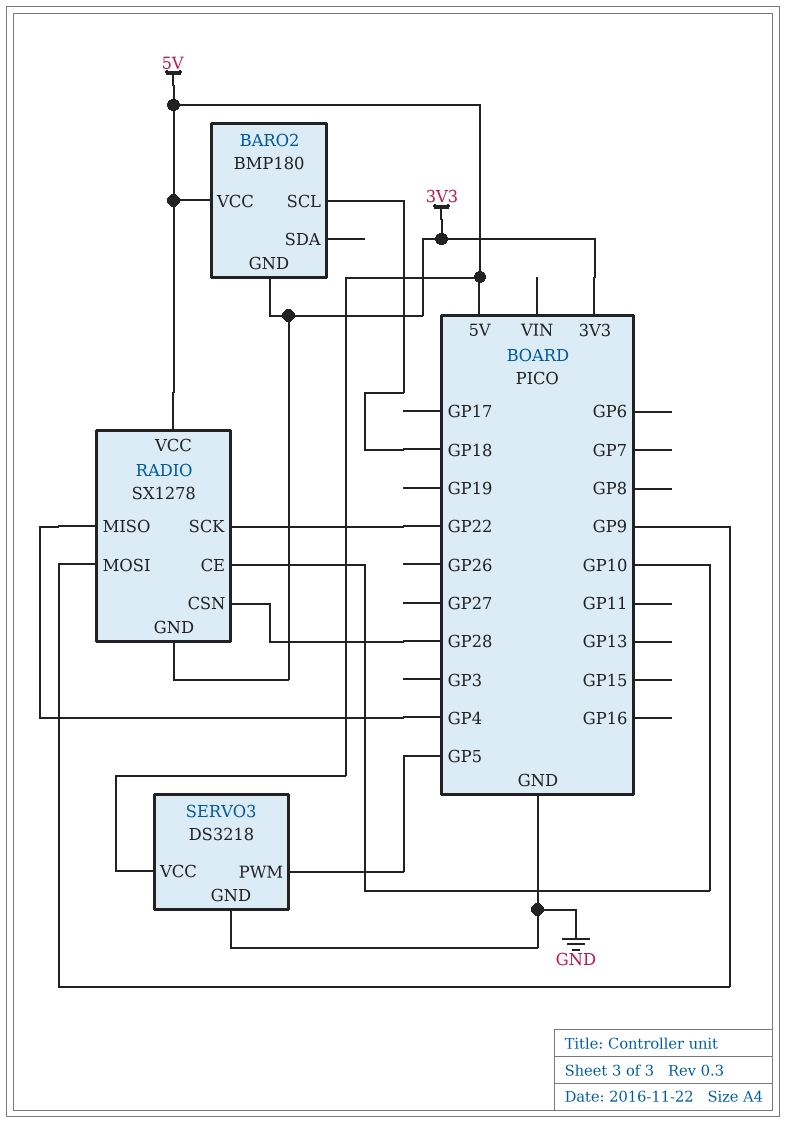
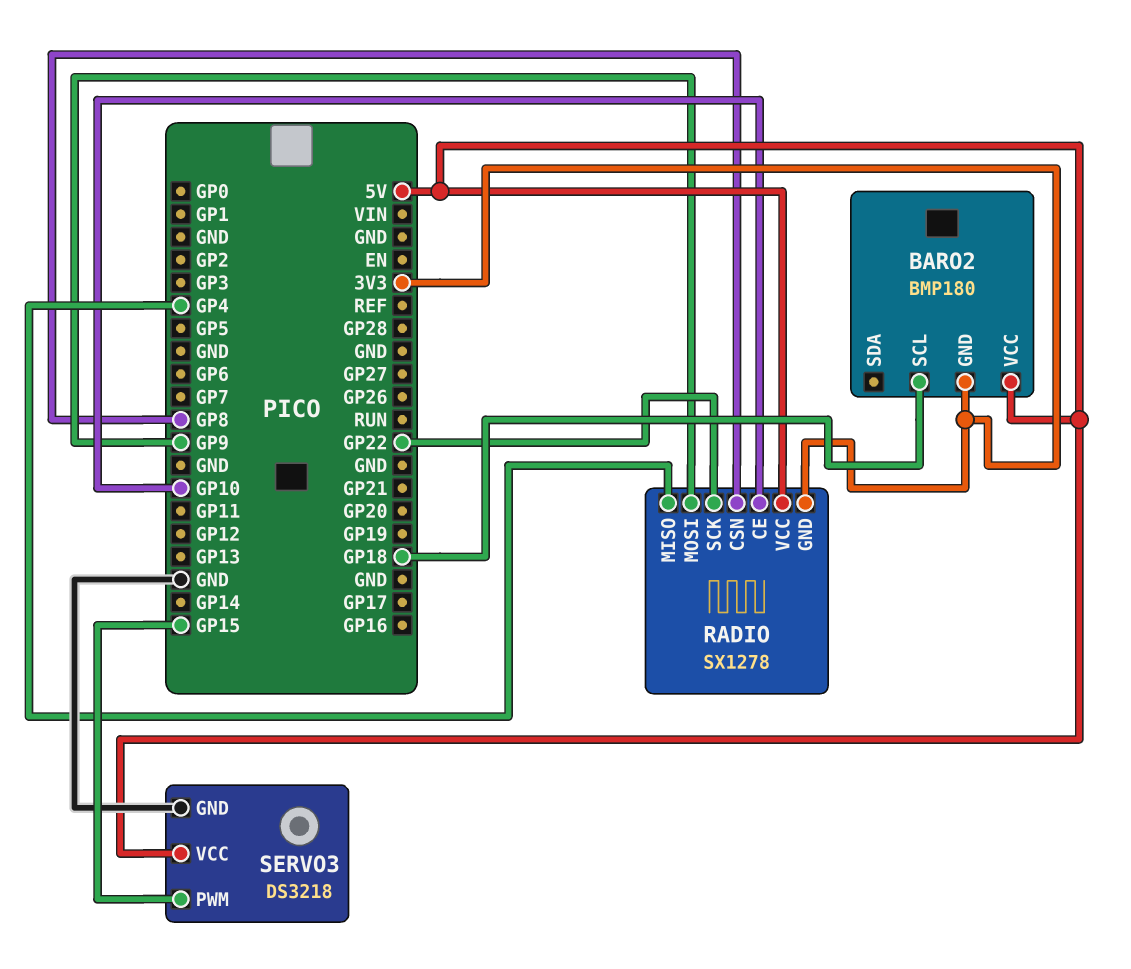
RADIO pin CSN: GP28 -> GP8
SERVO3 pin PWM: GP5 -> GP15

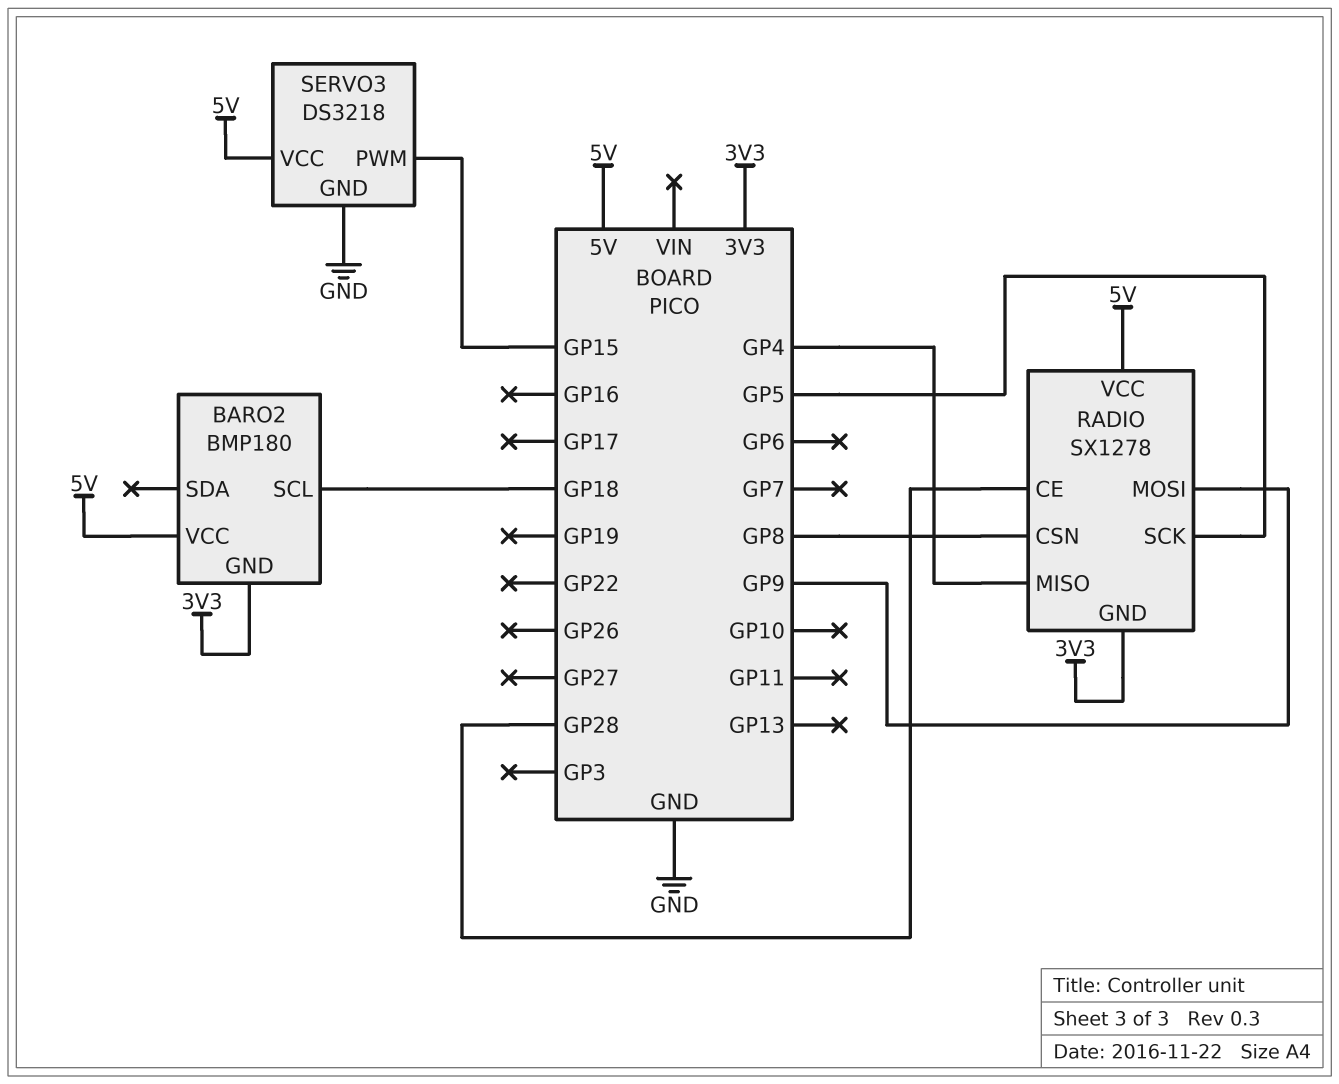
RADIO pin CE: GP10 -> GP28
RADIO pin SCK: GP22 -> GP5

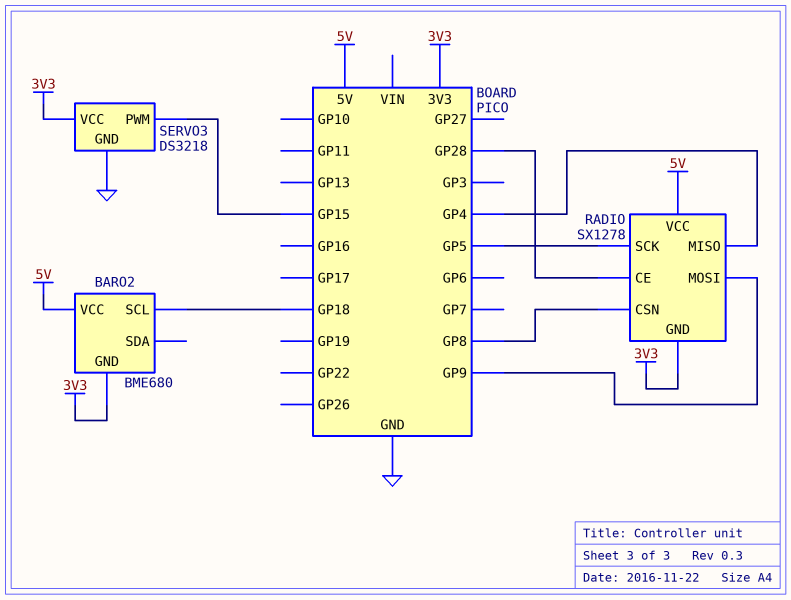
BARO2: BMP180 -> BME680
SERVO3 pin VCC: 5V -> 3V3

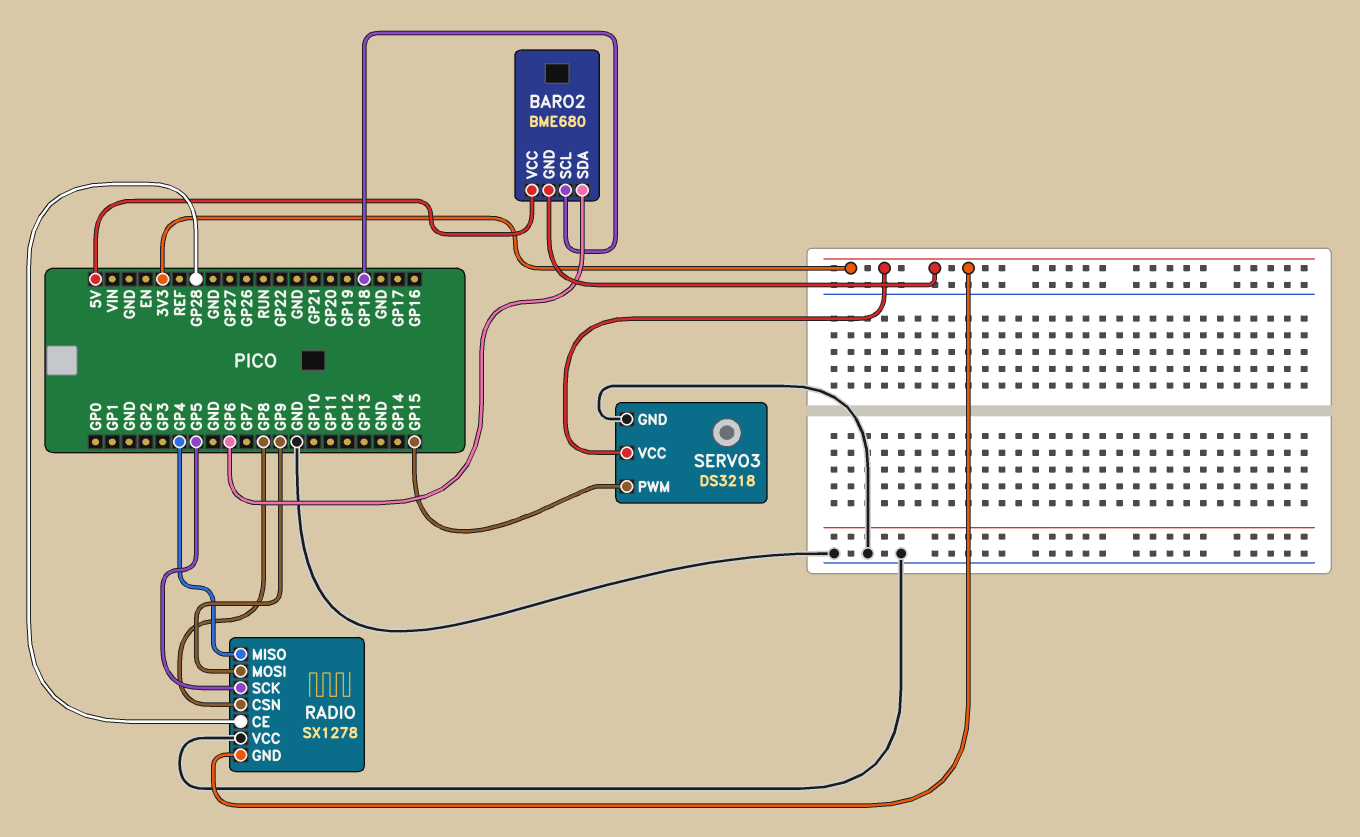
BARO2 pin SDA: none -> GP6
RADIO pin VCC: 5V -> GND

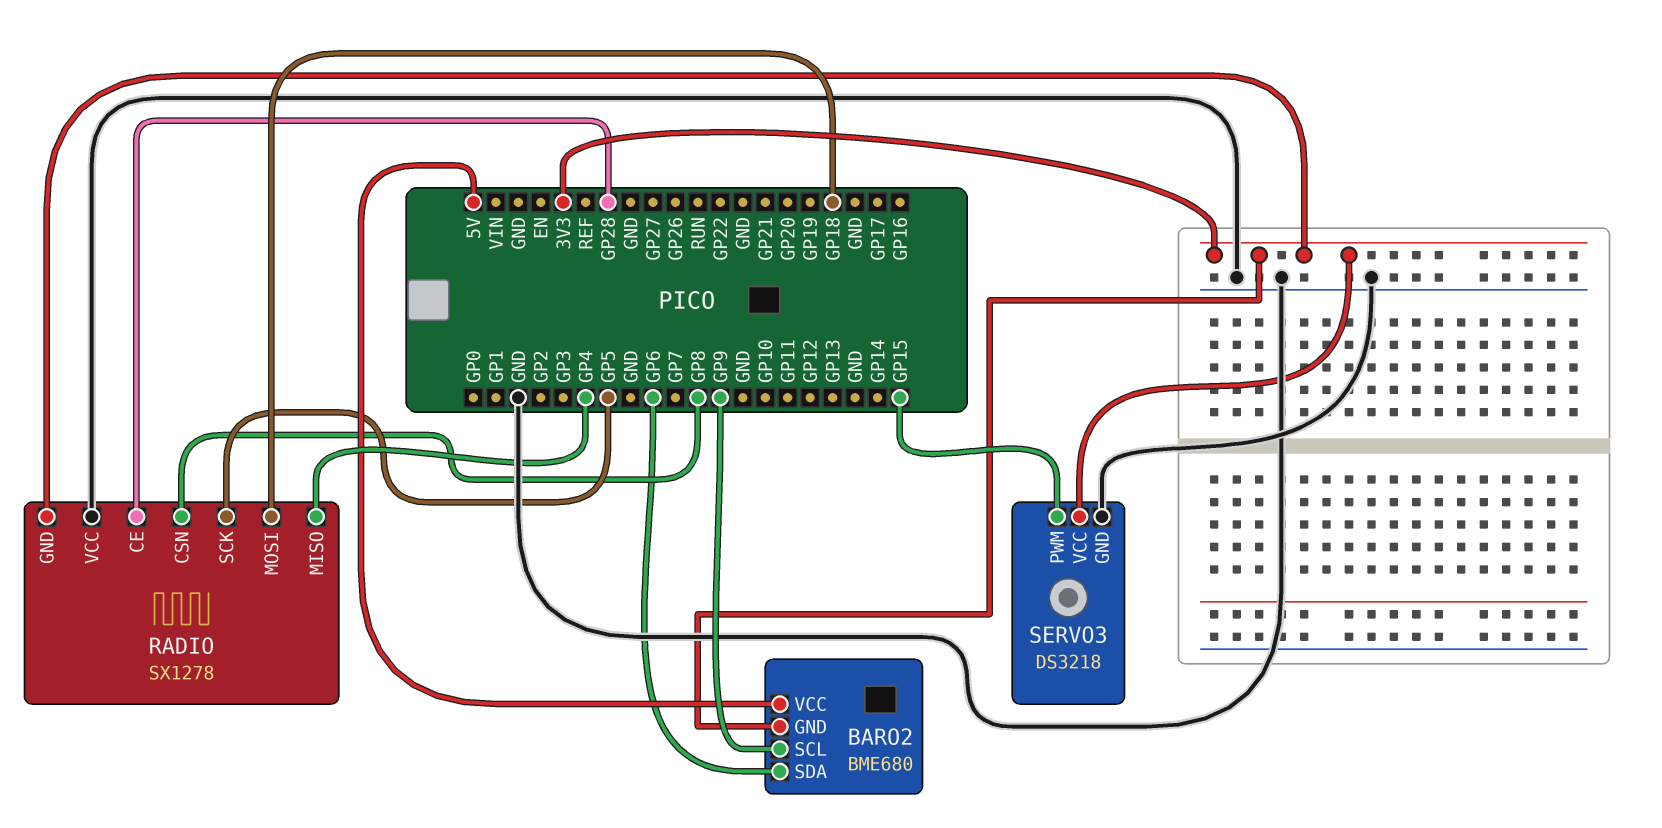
BARO2 pin SCL: GP18 -> GP9
RADIO pin MOSI: GP9 -> GP18

